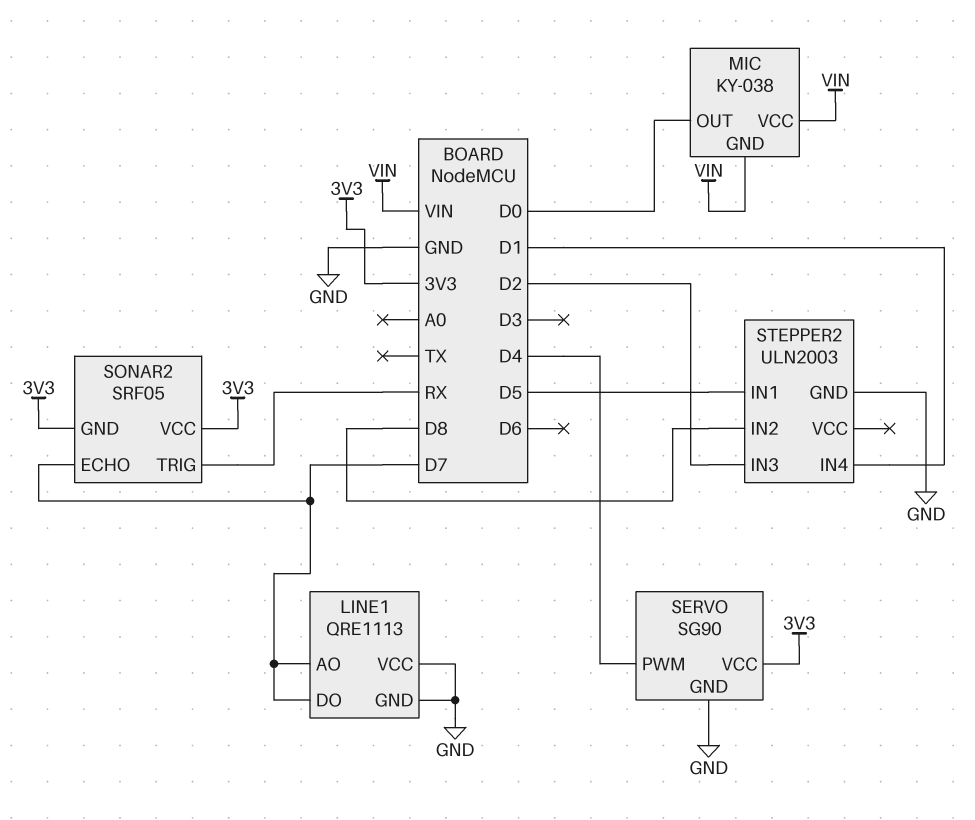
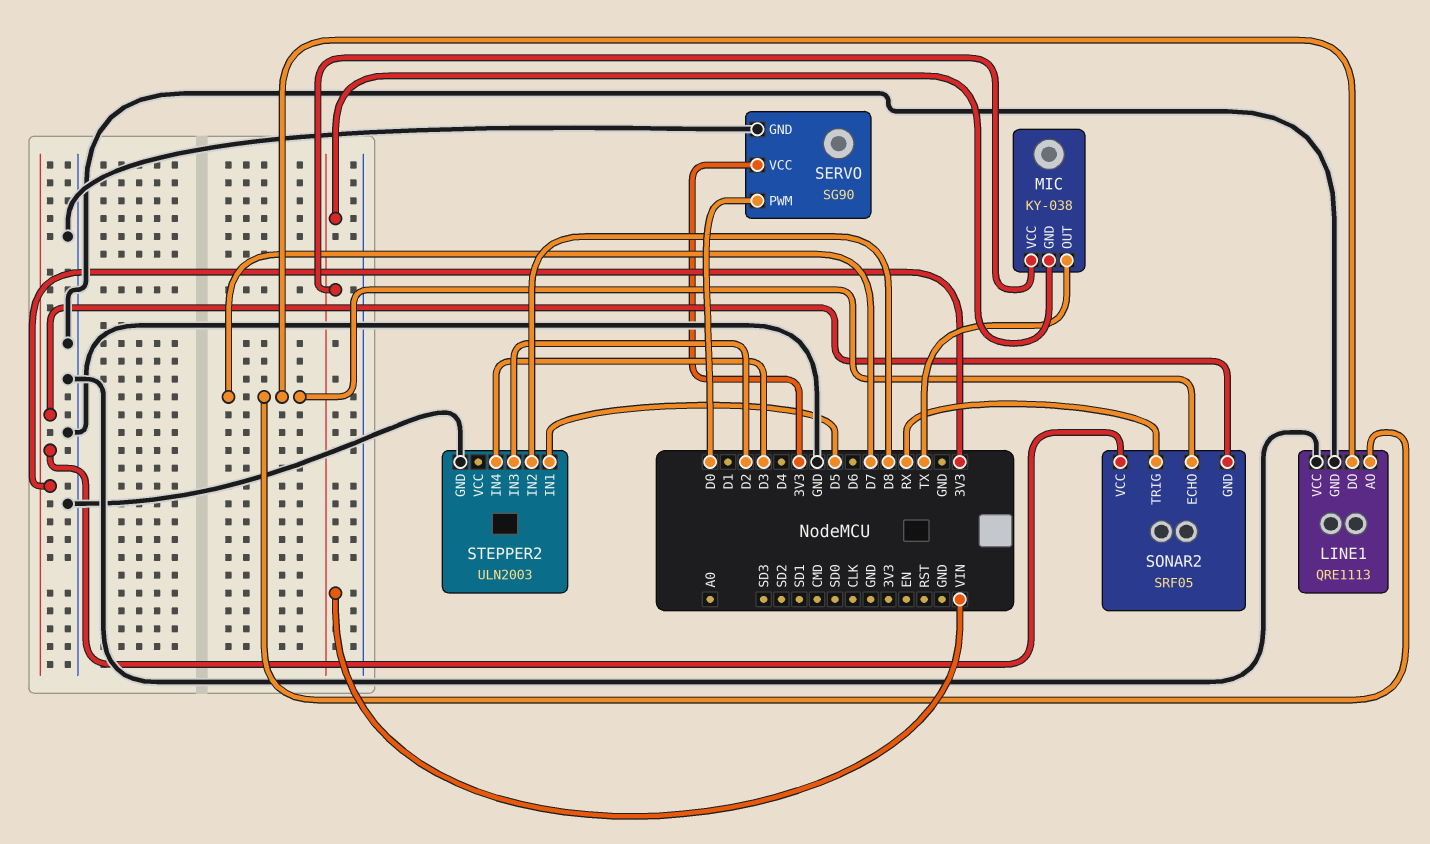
MIC pin OUT: D0 -> TX
SERVO pin PWM: D4 -> D0
STEPPER2 pin IN4: D1 -> D3

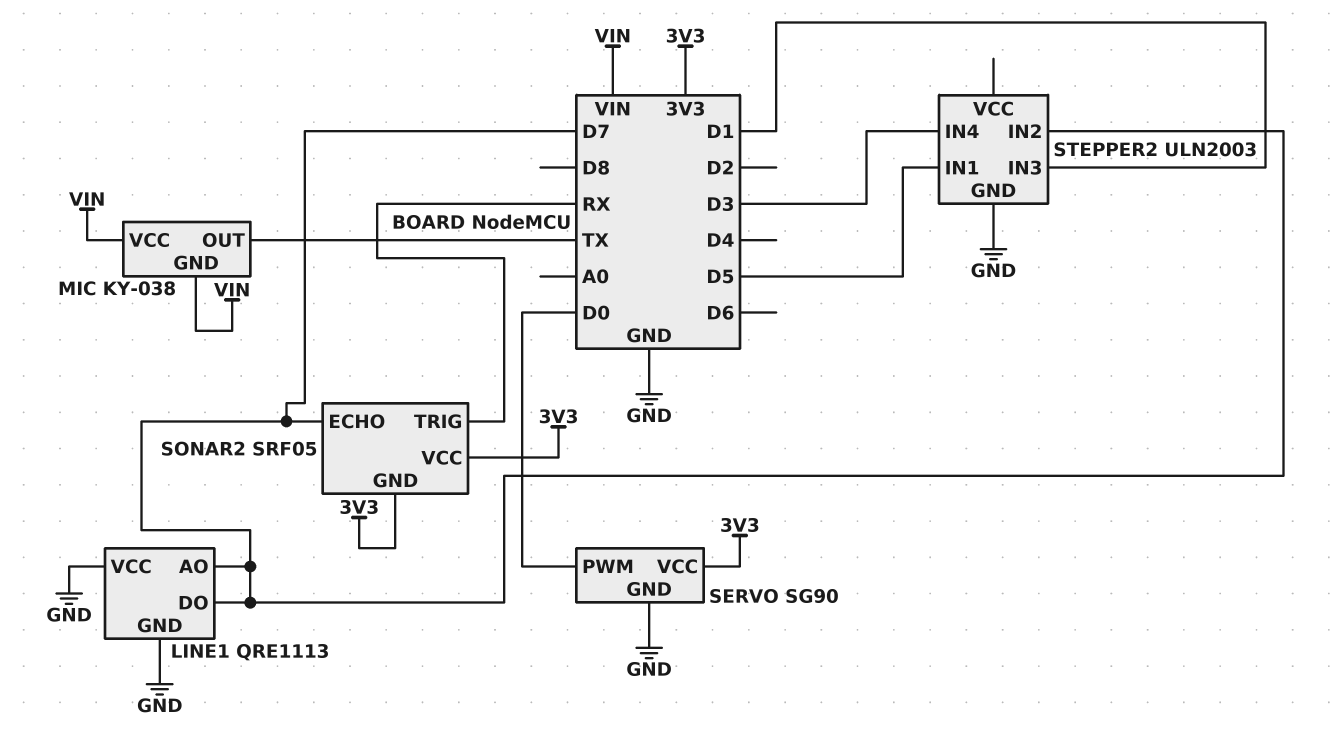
STEPPER2 pin IN2: D8 -> D7
STEPPER2 pin IN3: D2 -> D1

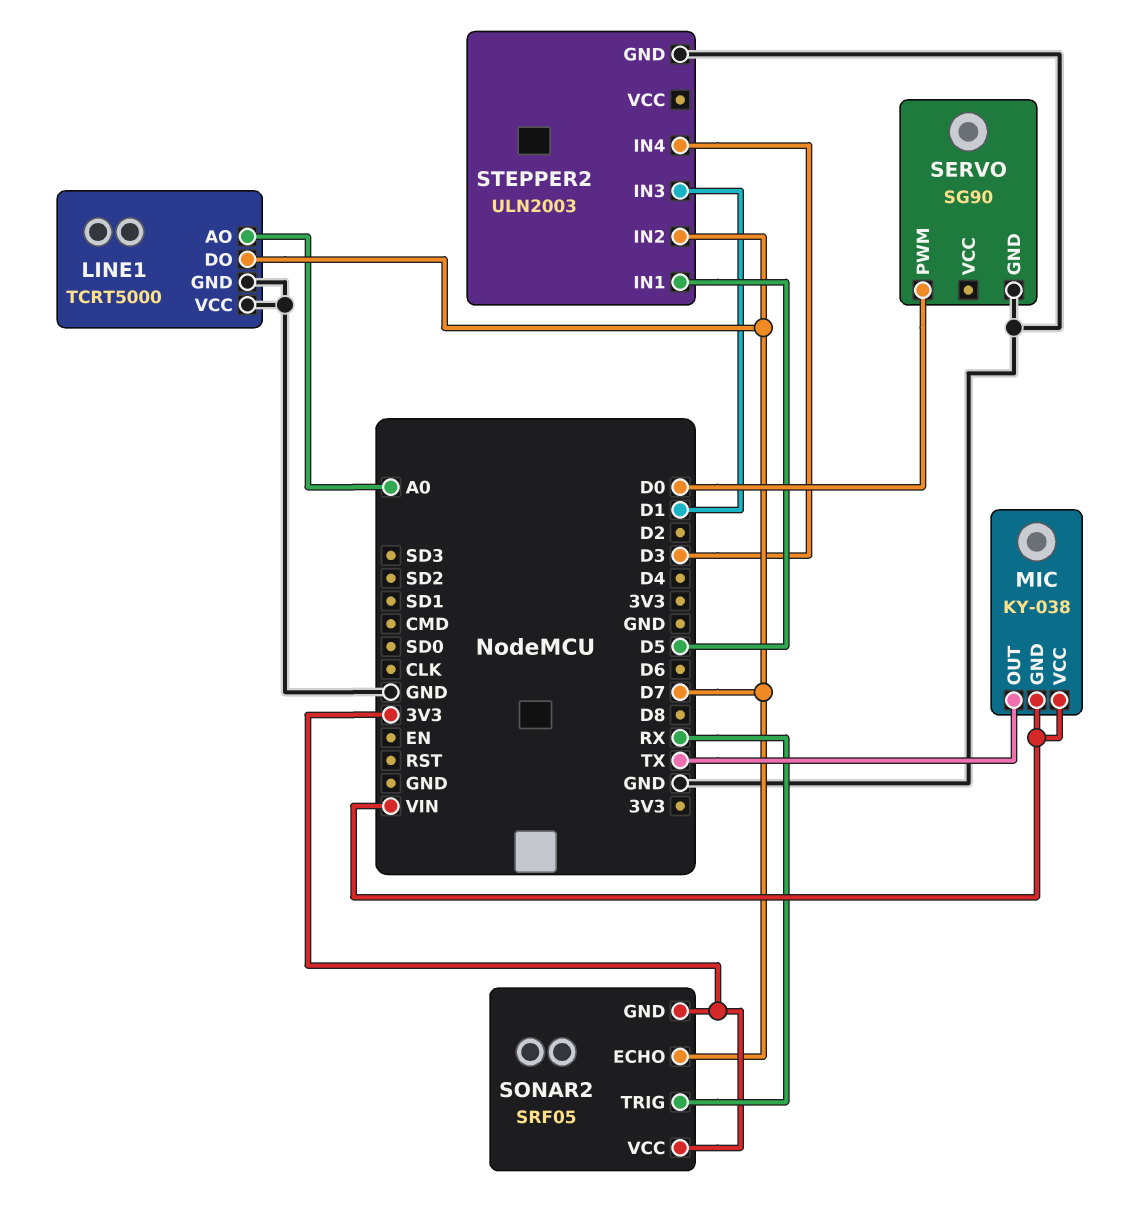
LINE1: QRE1113 -> TCRT5000
LINE1 pin AO: D7 -> A0
SERVO pin VCC: 3V3 -> none

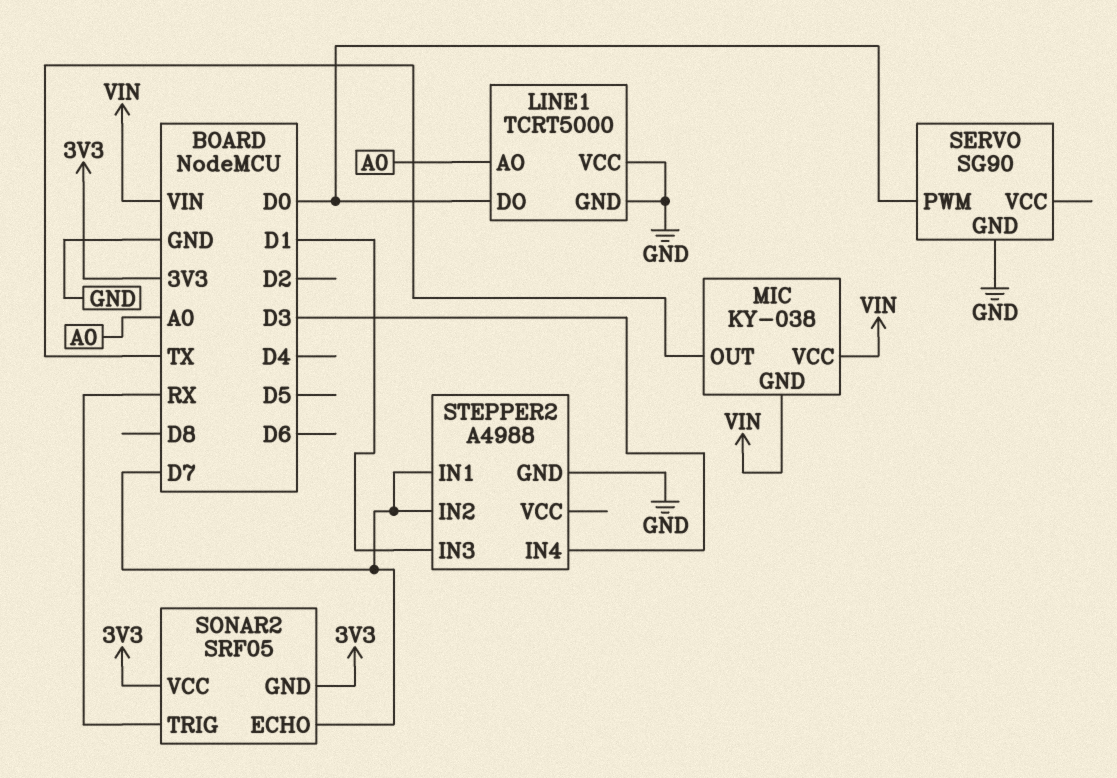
LINE1 pin DO: D7 -> D0
STEPPER2: ULN2003 -> A4988
STEPPER2 pin IN1: D5 -> D7

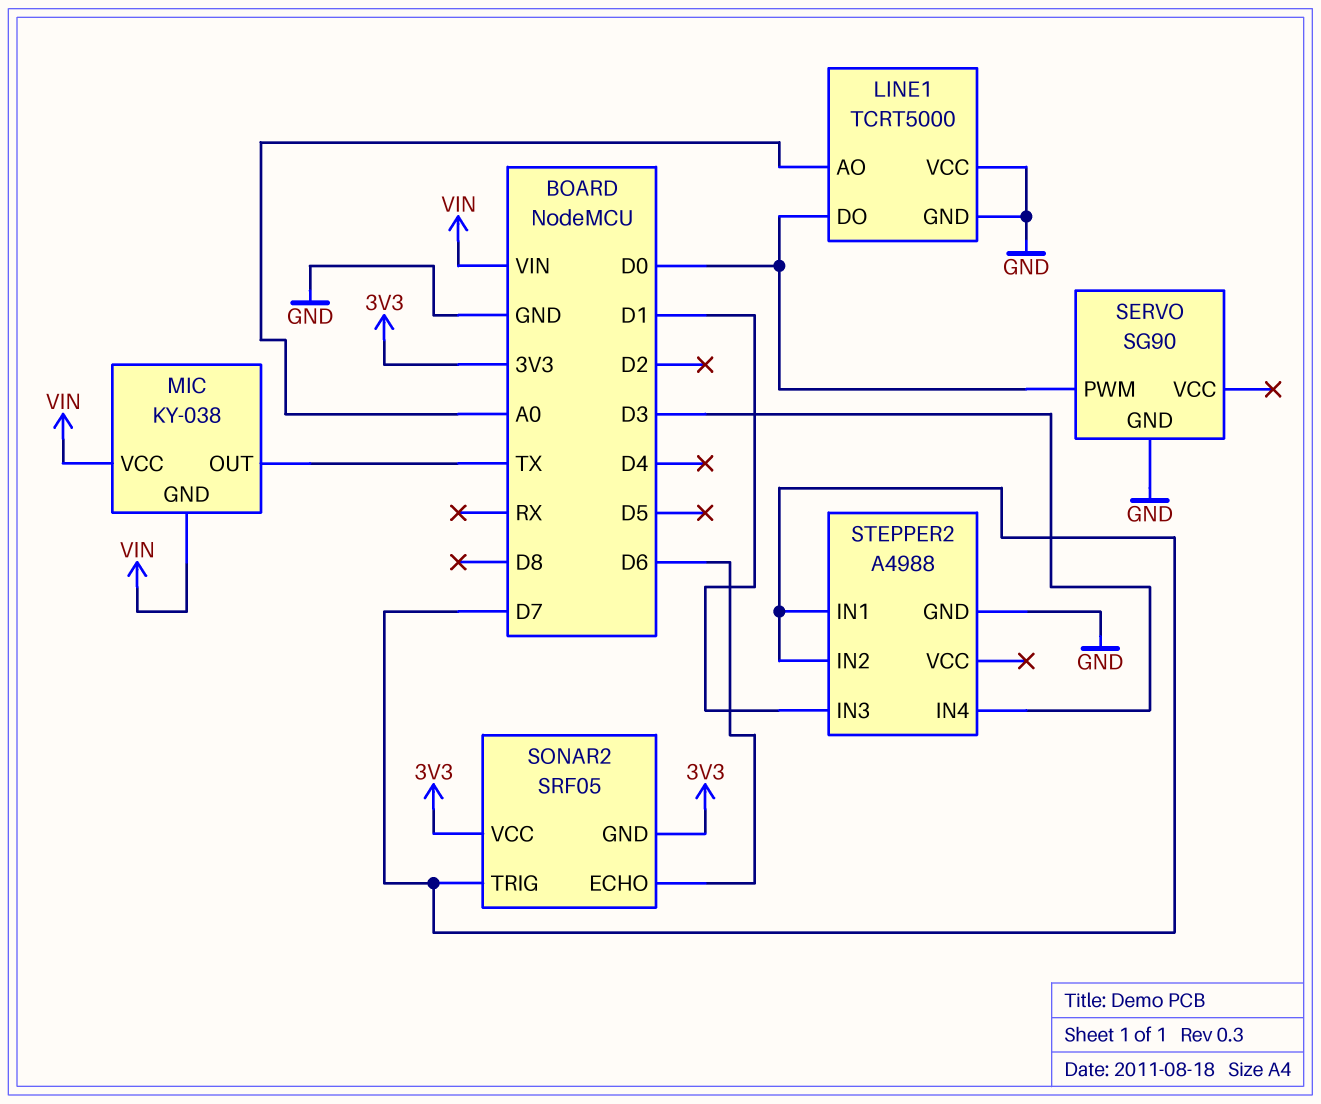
SONAR2 pin ECHO: D7 -> D6
SONAR2 pin TRIG: RX -> D7

